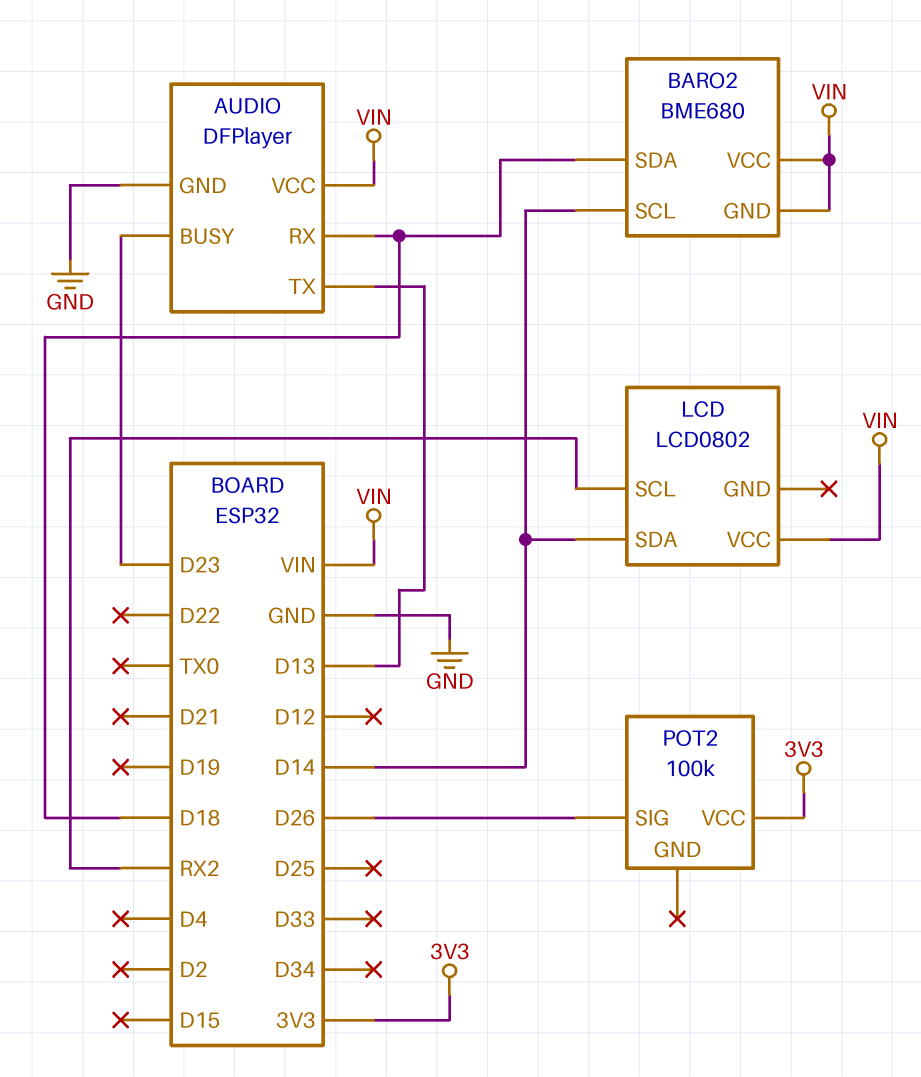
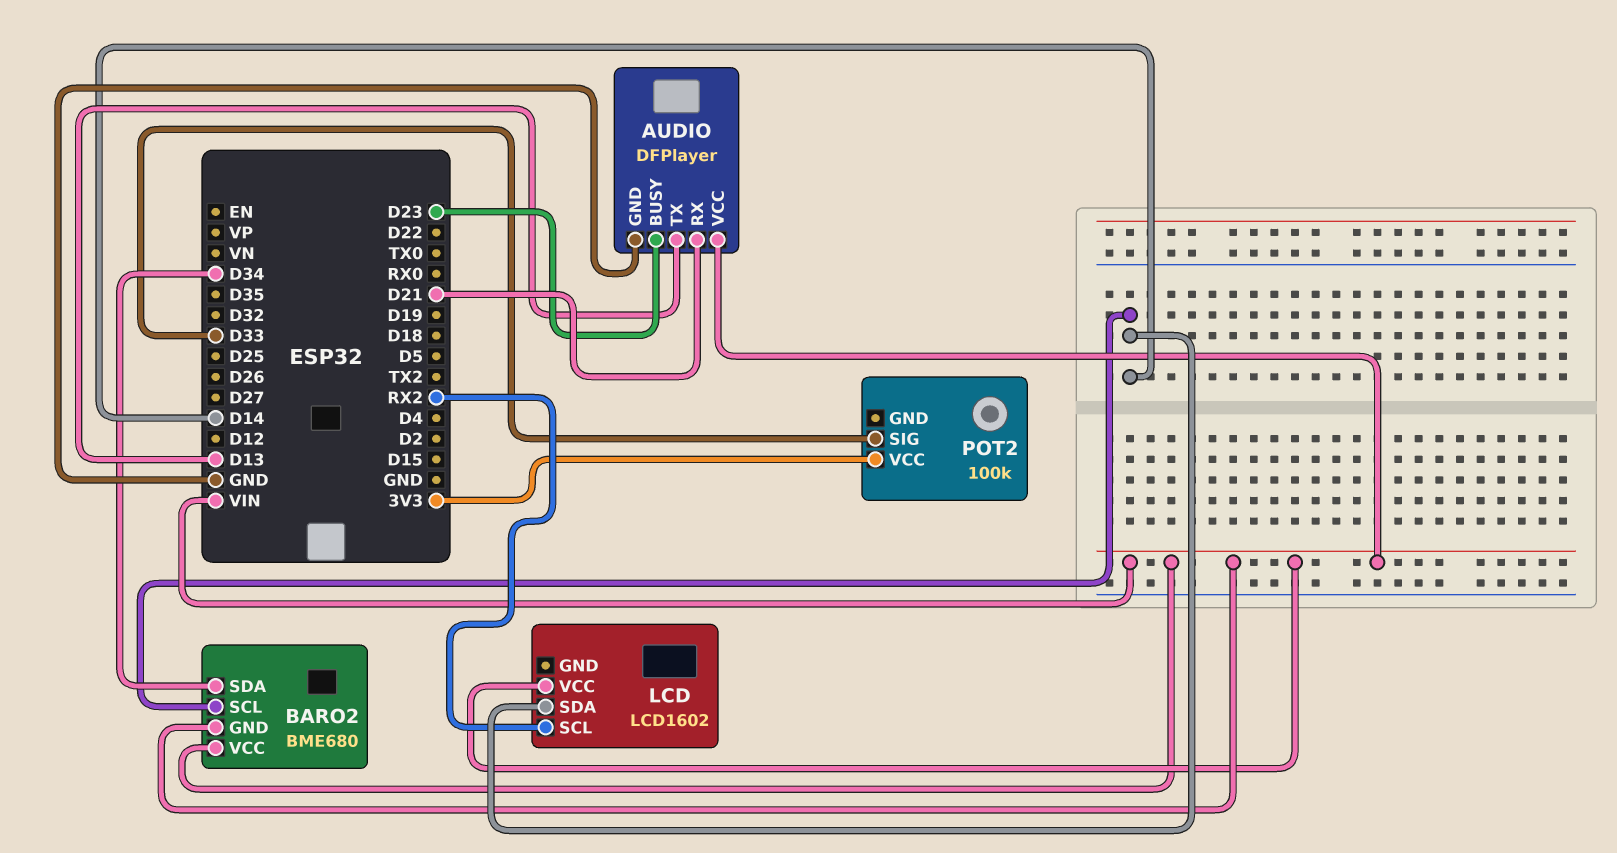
AUDIO pin RX: D18 -> D21
BARO2 pin SDA: D18 -> D34
LCD: LCD0802 -> LCD1602
POT2 pin SIG: D26 -> D33

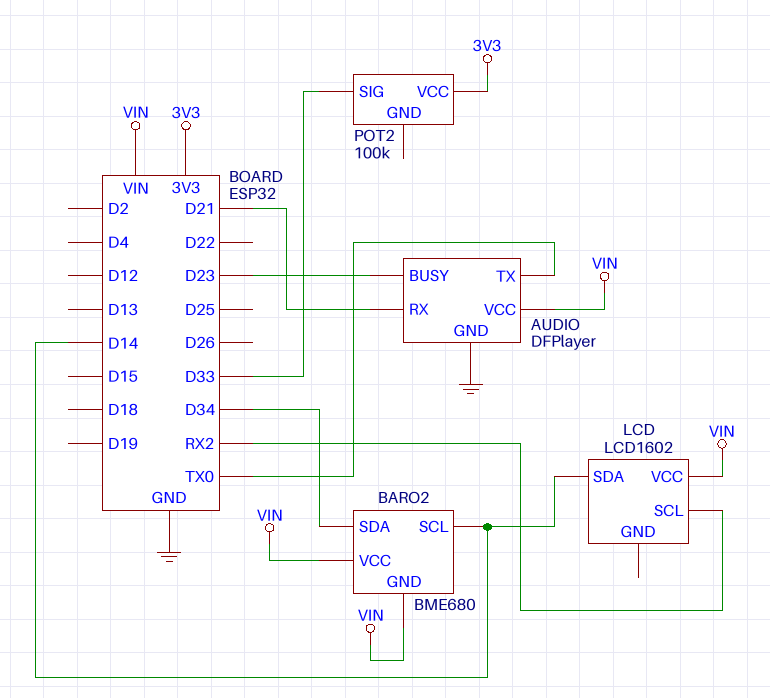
AUDIO pin TX: D13 -> TX0

